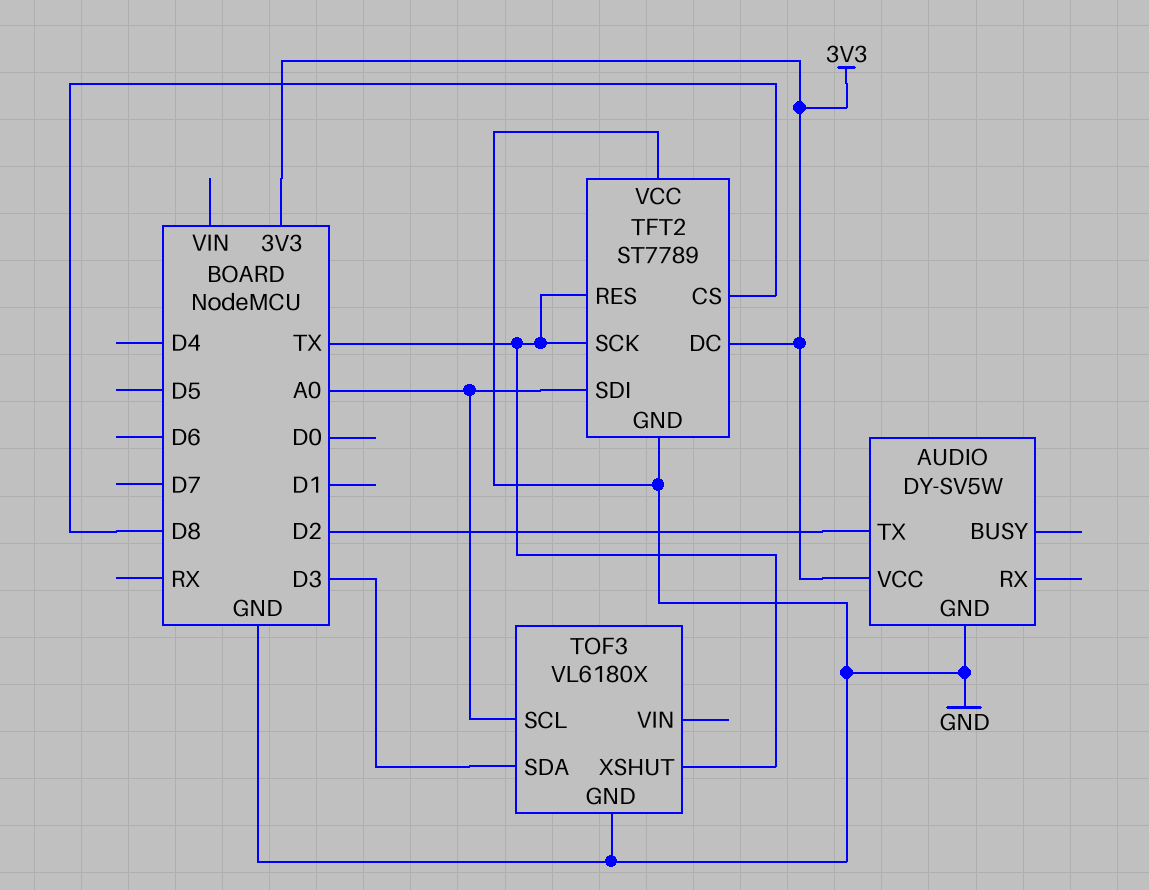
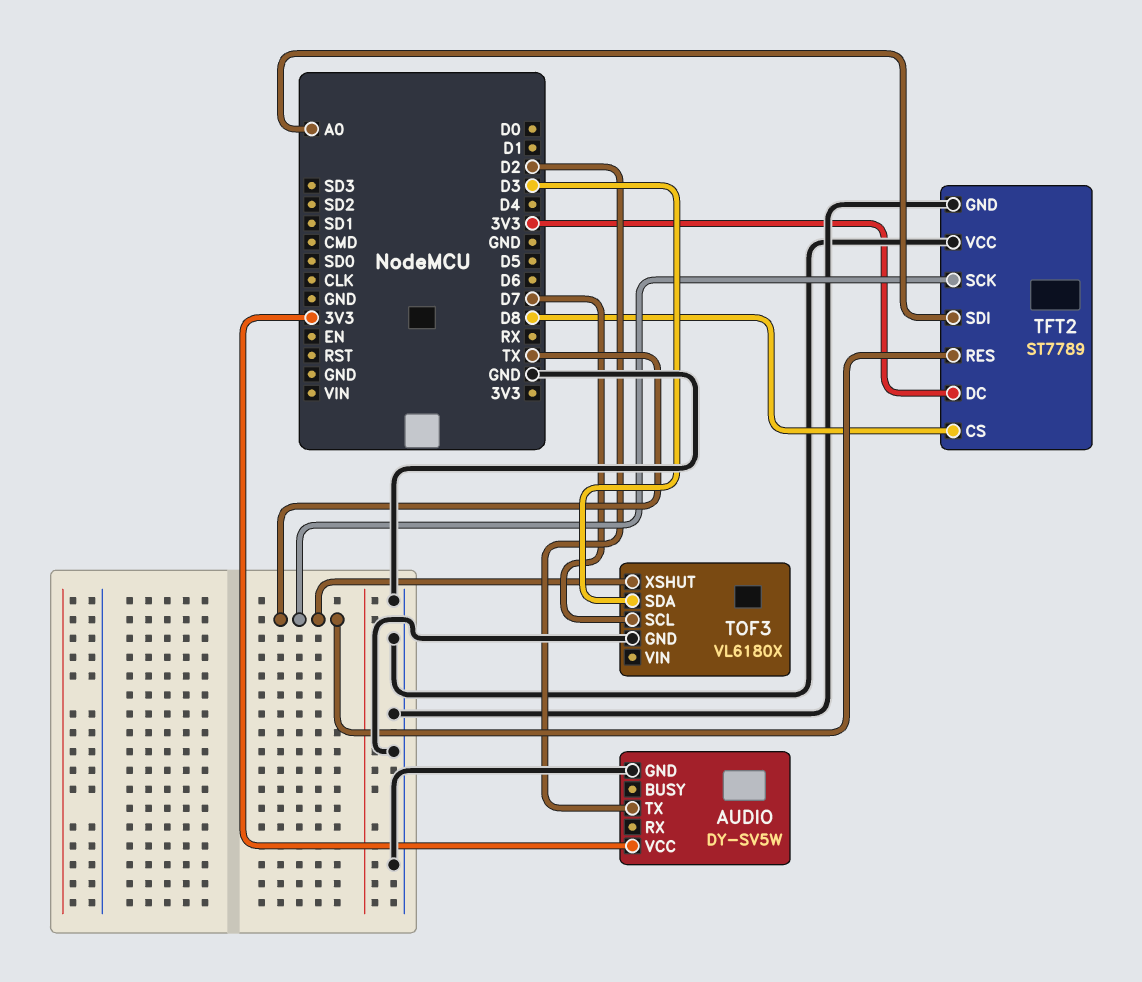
TOF3 pin SCL: A0 -> D7

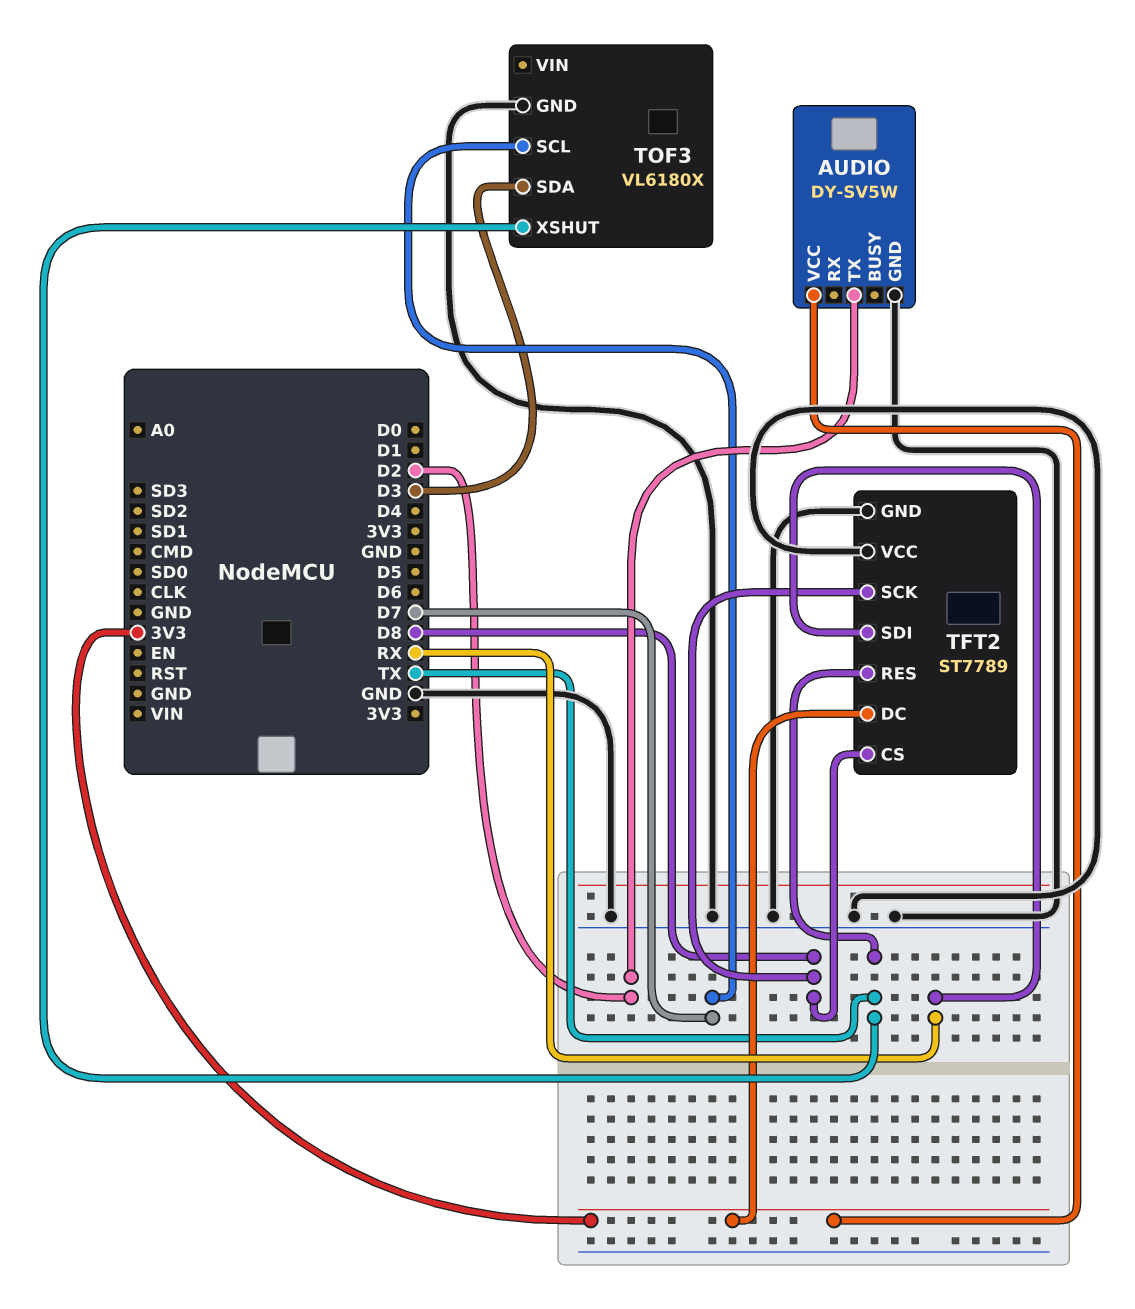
TFT2 pin SCK: TX -> D8
TFT2 pin SDI: A0 -> RX

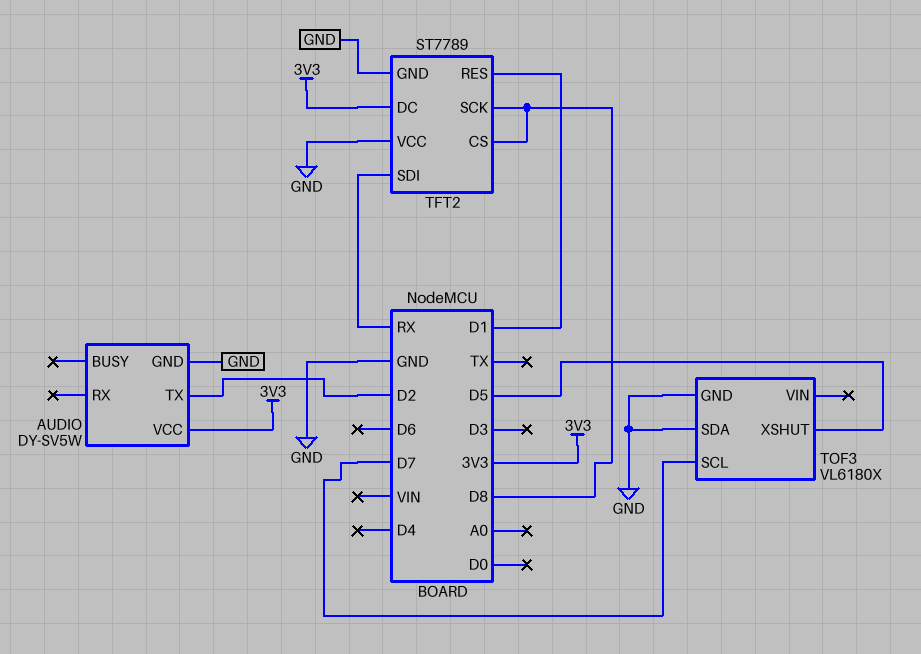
TFT2 pin RES: TX -> D1
TOF3 pin SDA: D3 -> GND
TOF3 pin XSHUT: TX -> D5

